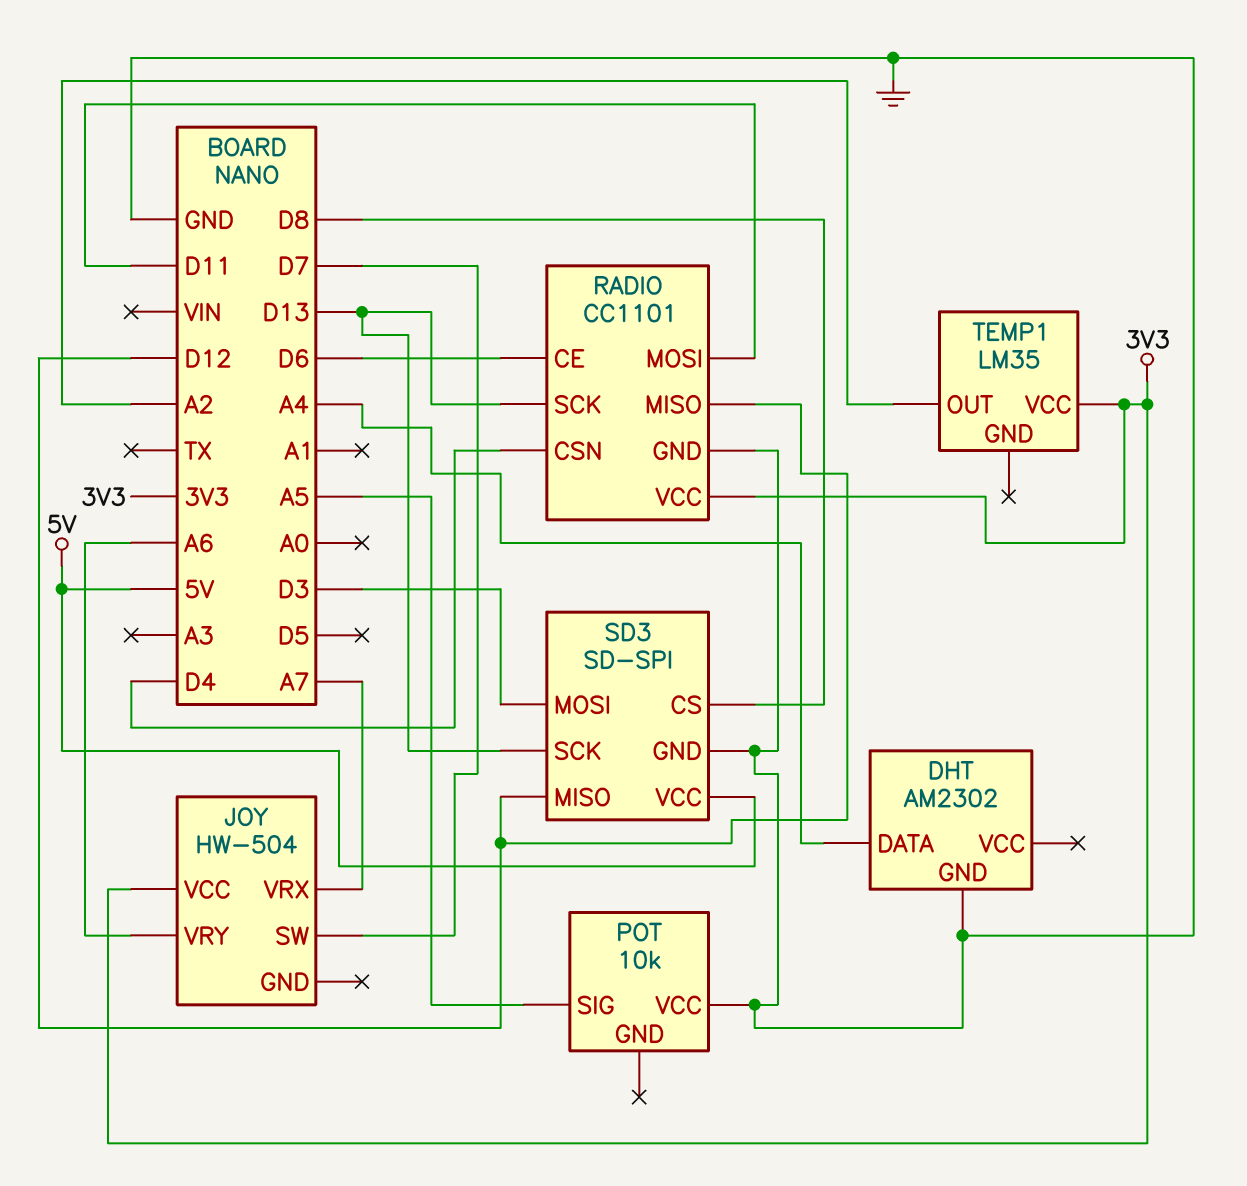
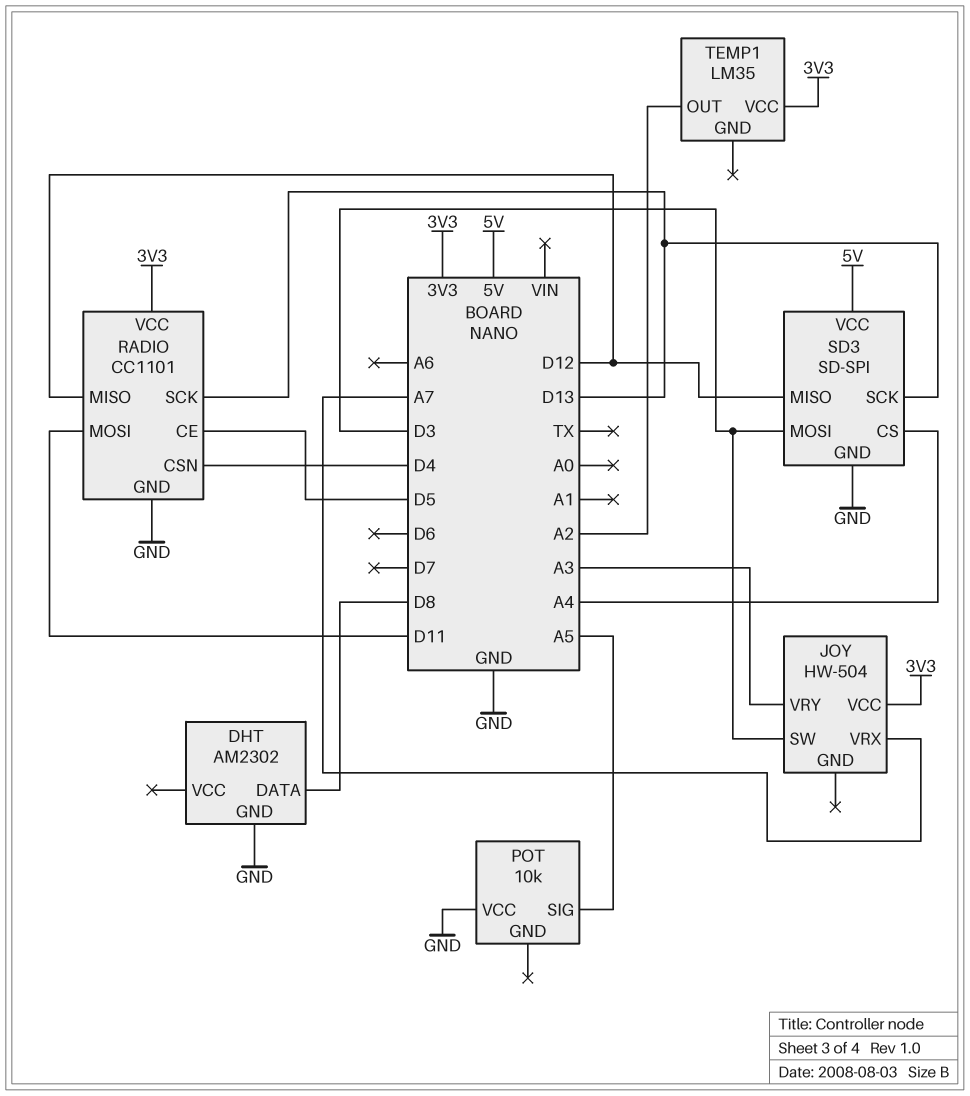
DHT pin DATA: A4 -> D8
JOY pin SW: D7 -> D3
JOY pin VRY: A6 -> A3
RADIO pin CE: D6 -> D5
SD3 pin CS: D8 -> A4

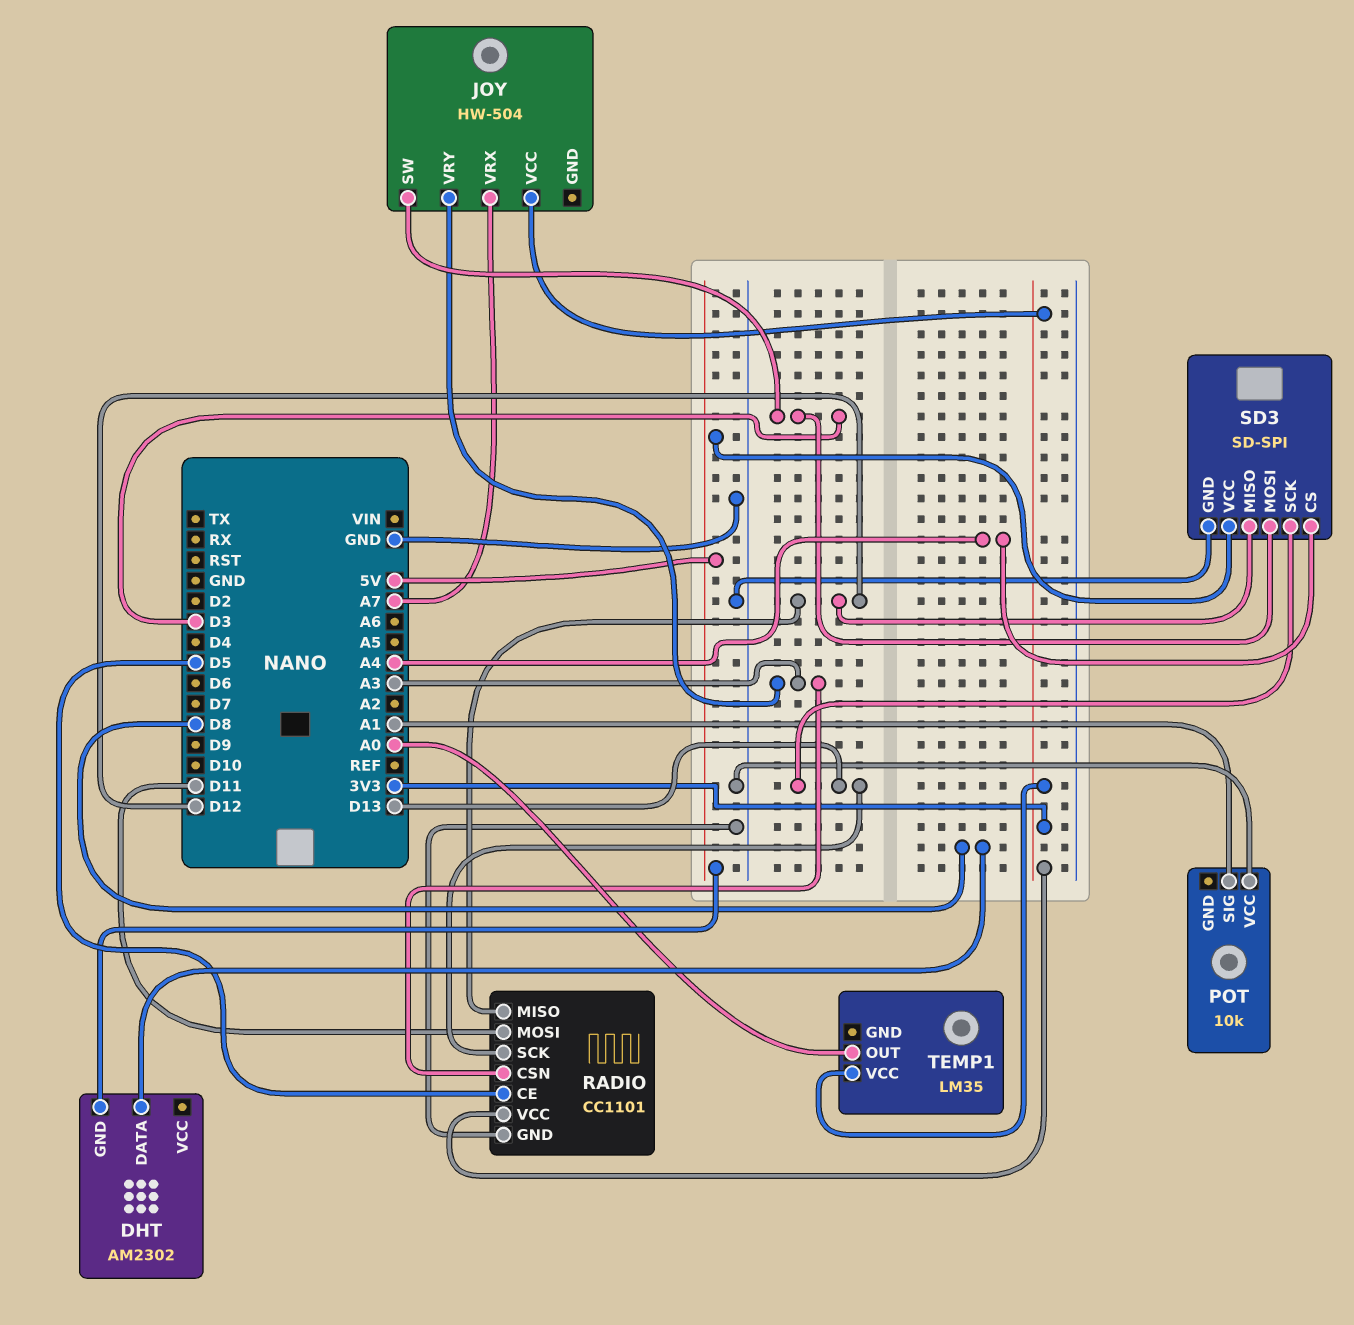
DHT pin GND: GND -> 5V
POT pin SIG: A5 -> A1
RADIO pin CSN: D4 -> A3
TEMP1 pin OUT: A2 -> A0

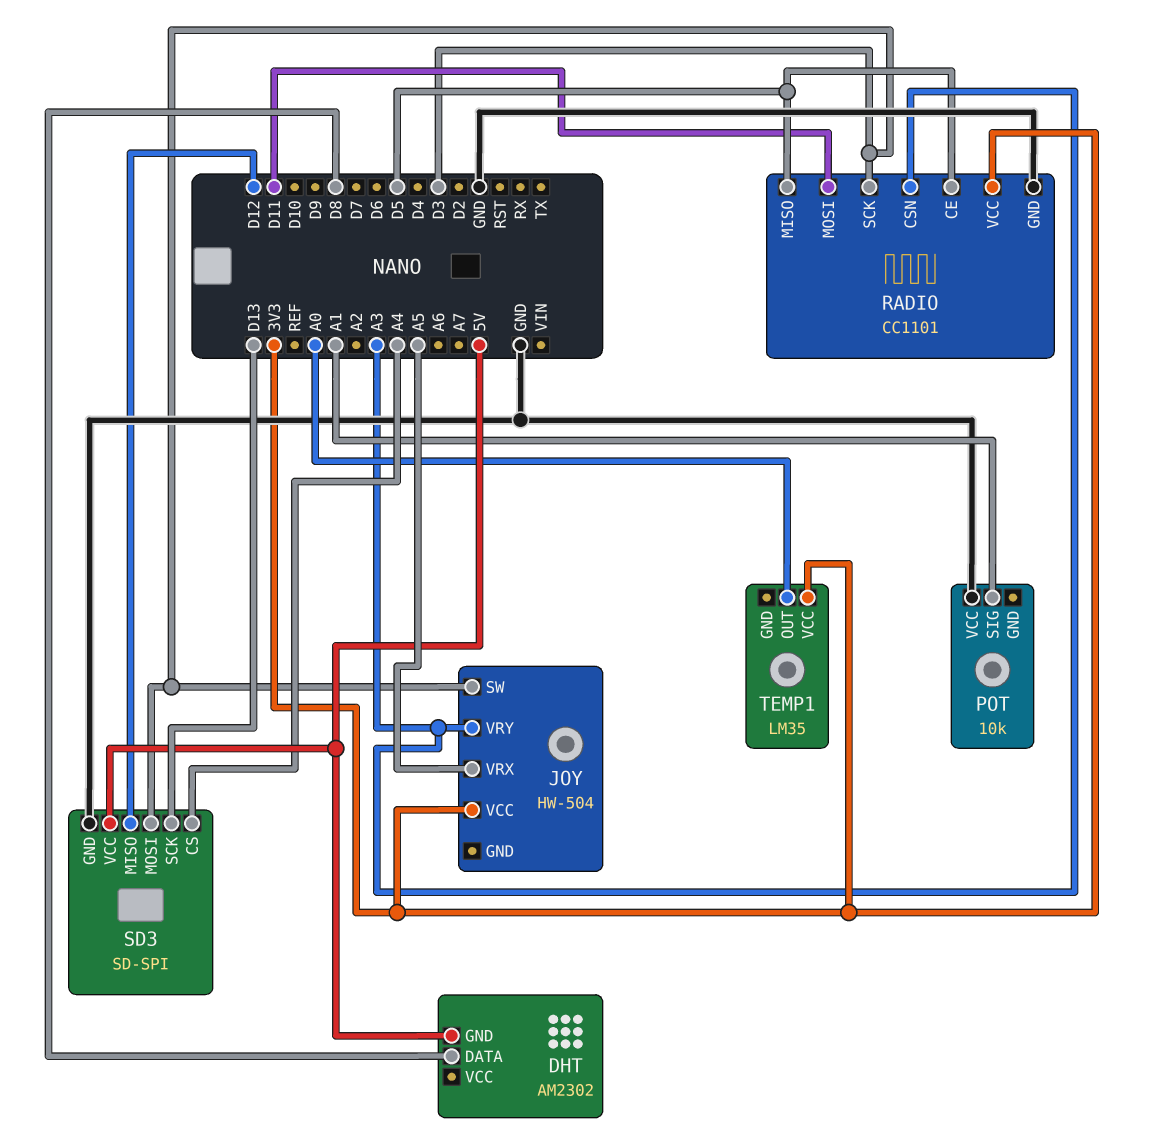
JOY pin VRX: A7 -> A5
RADIO pin MISO: D12 -> D5
RADIO pin SCK: D13 -> D3

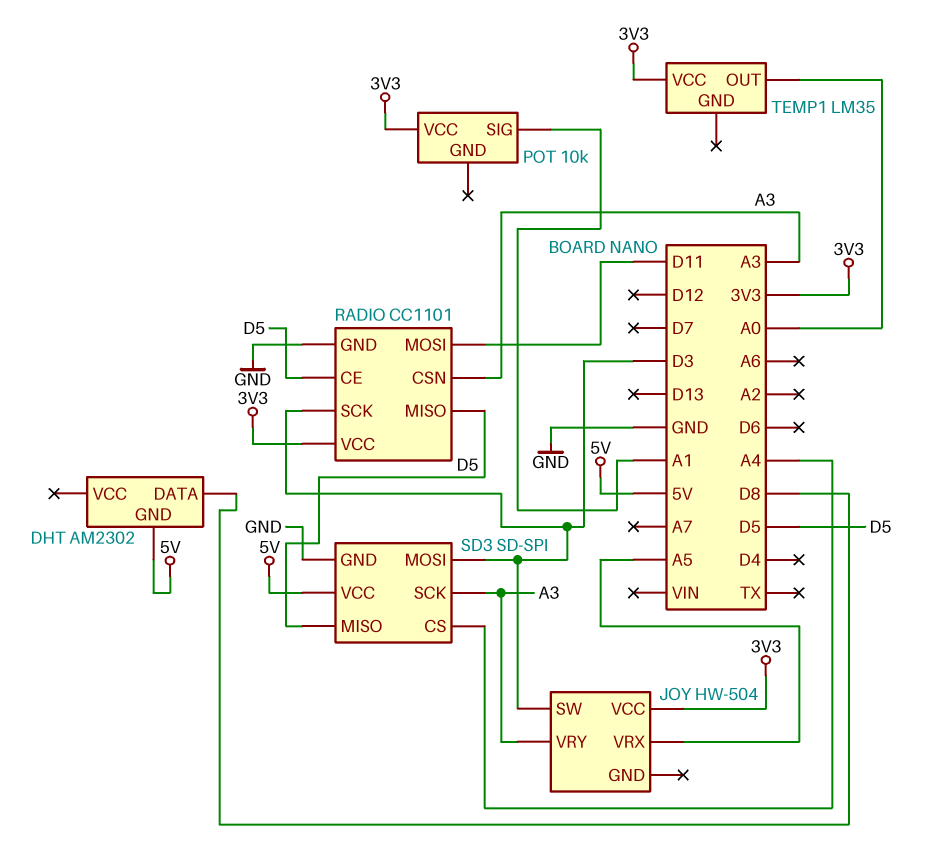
POT pin VCC: GND -> 3V3
SD3 pin MISO: D12 -> D5
SD3 pin SCK: D13 -> A3

